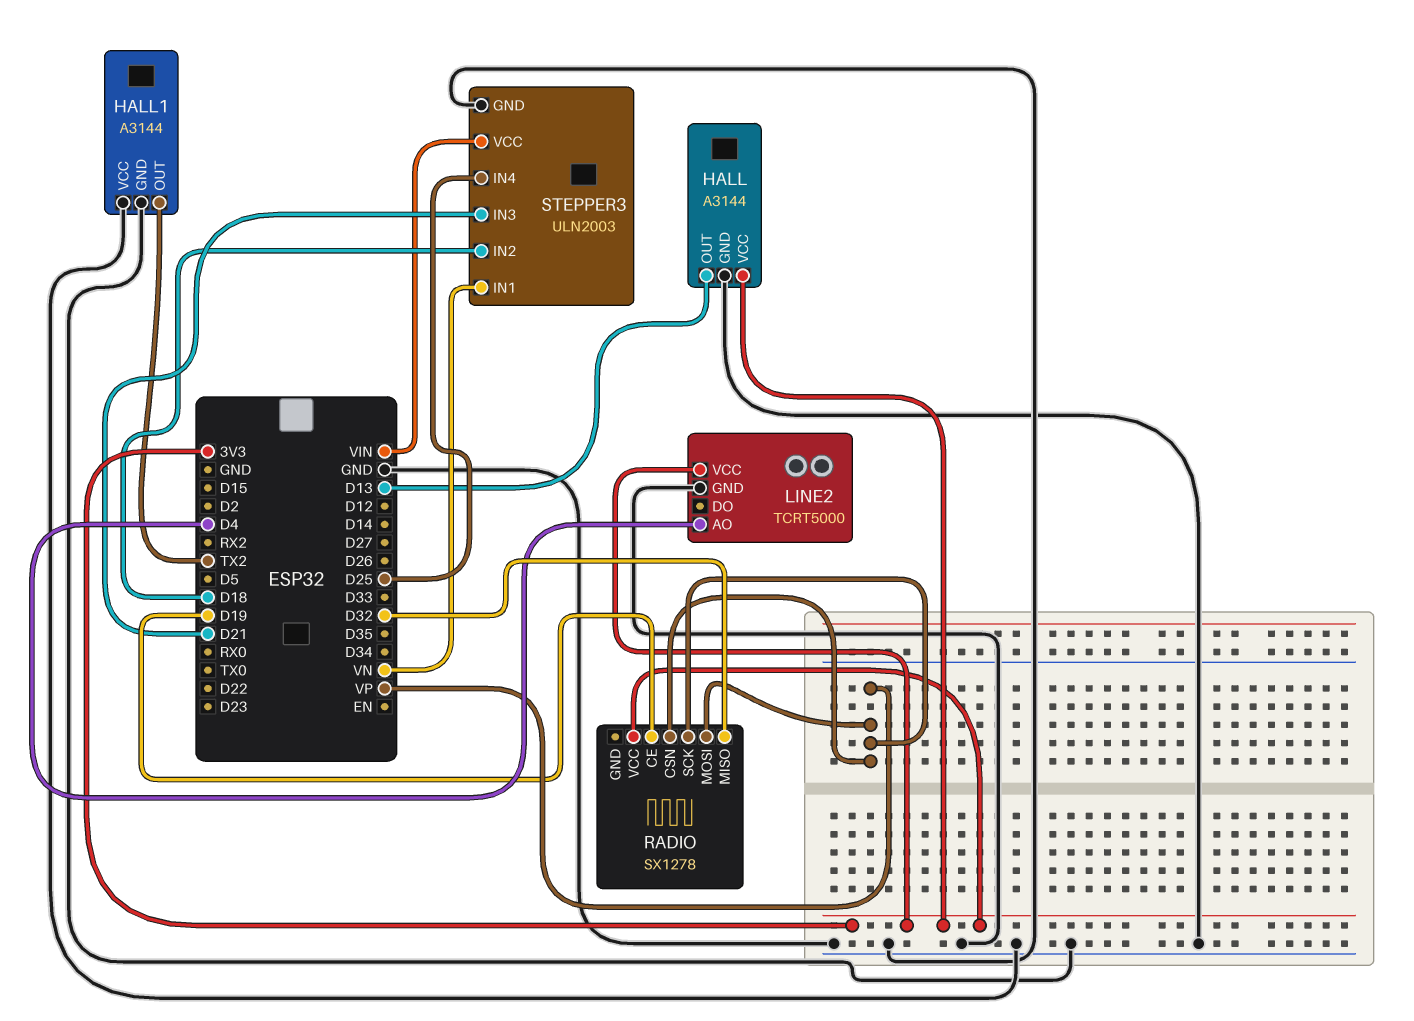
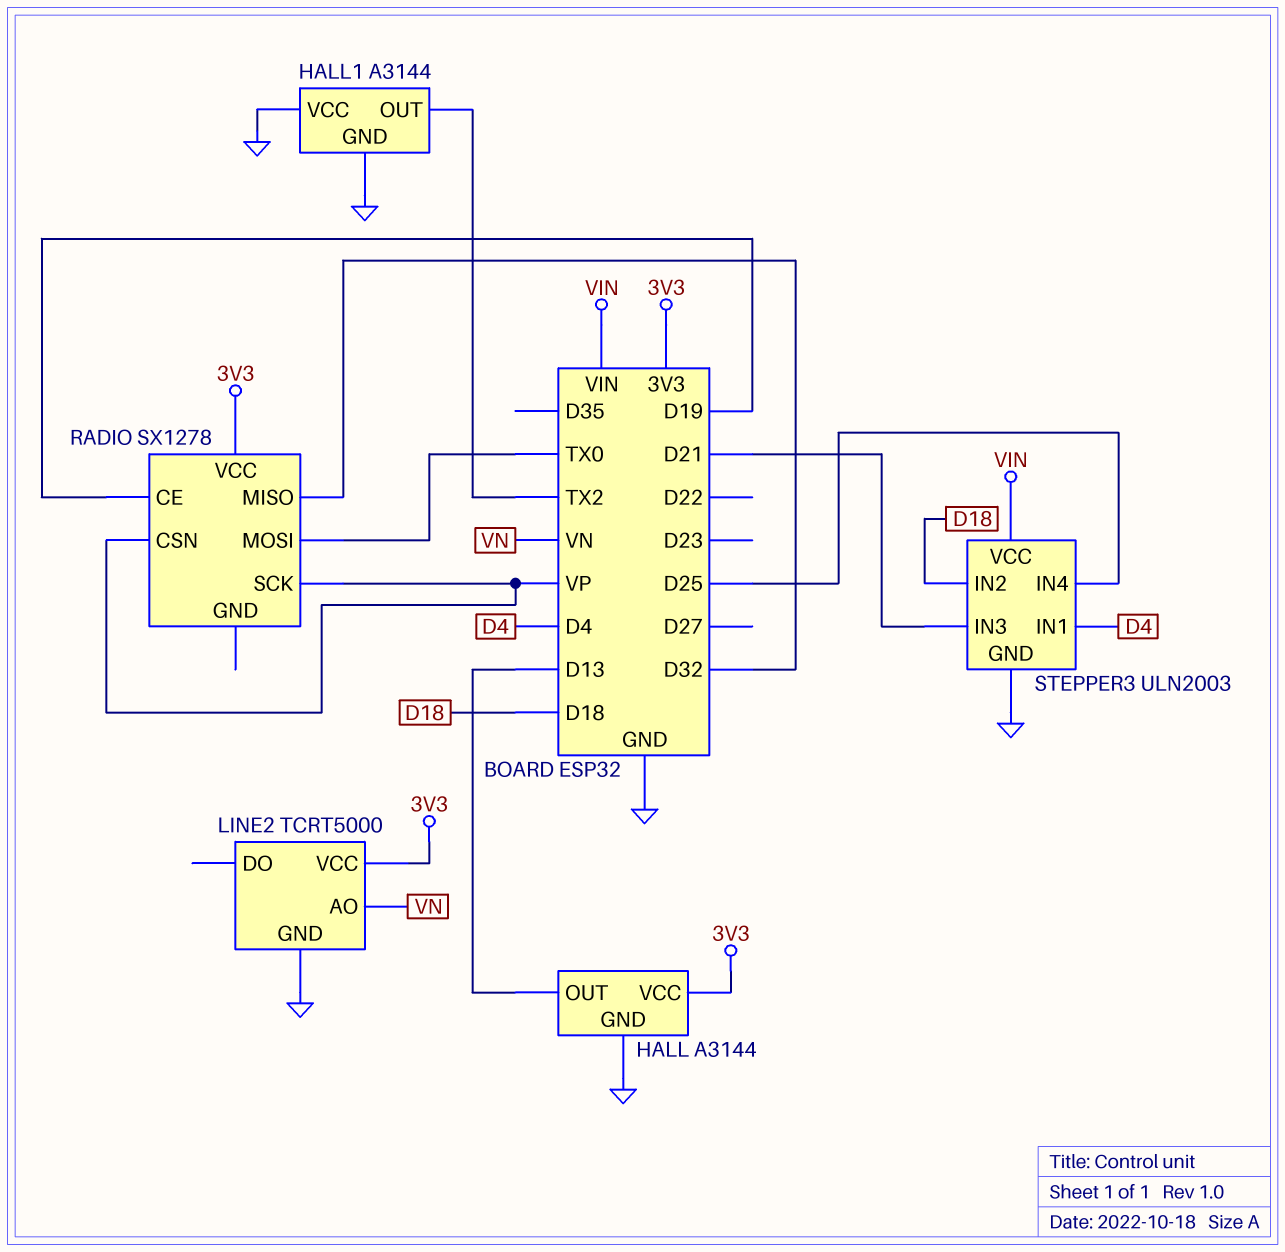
LINE2 pin AO: D4 -> VN
RADIO pin MOSI: VP -> TX0
STEPPER3 pin IN1: VN -> D4

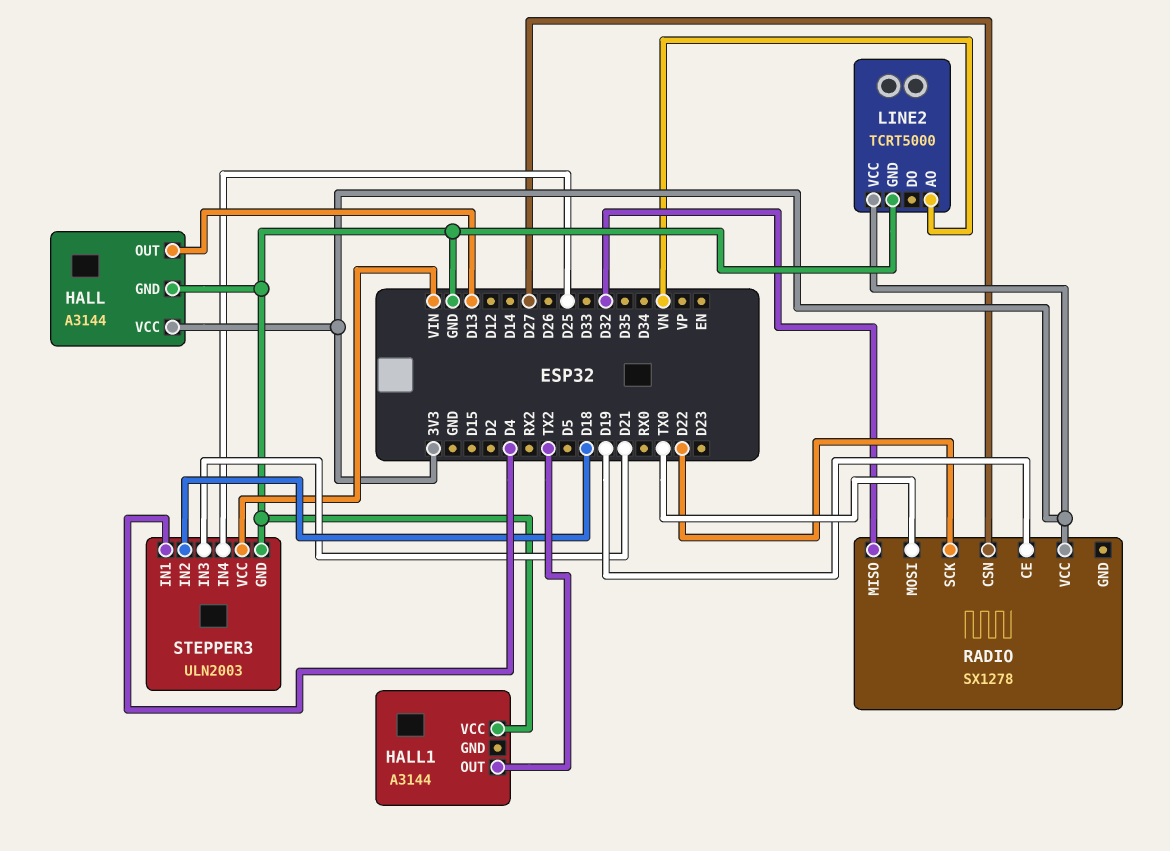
HALL1 pin GND: GND -> none
RADIO pin CSN: VP -> D27
RADIO pin SCK: VP -> D22

